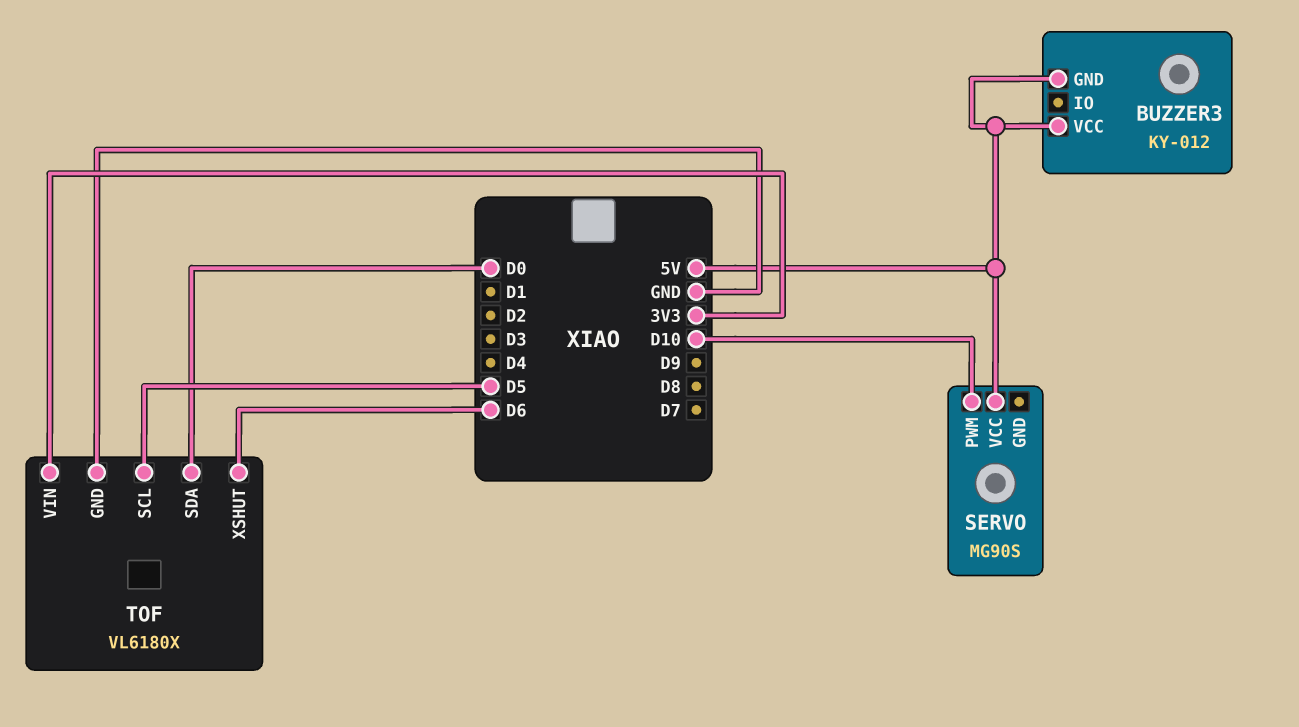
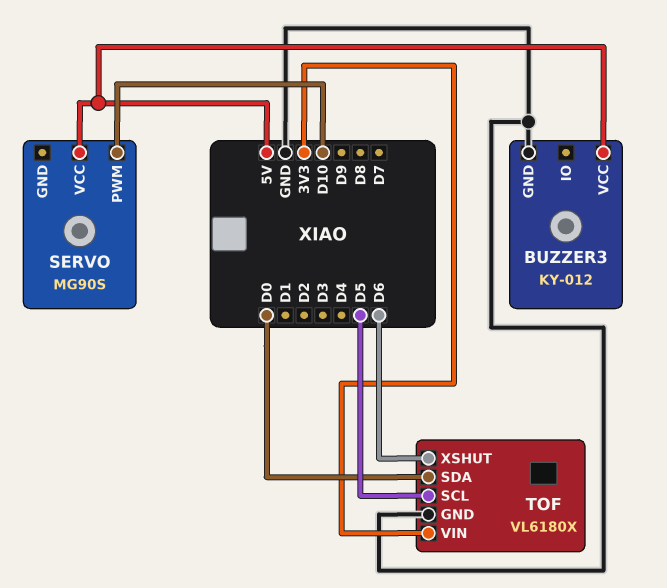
BUZZER3 pin GND: 5V -> GND

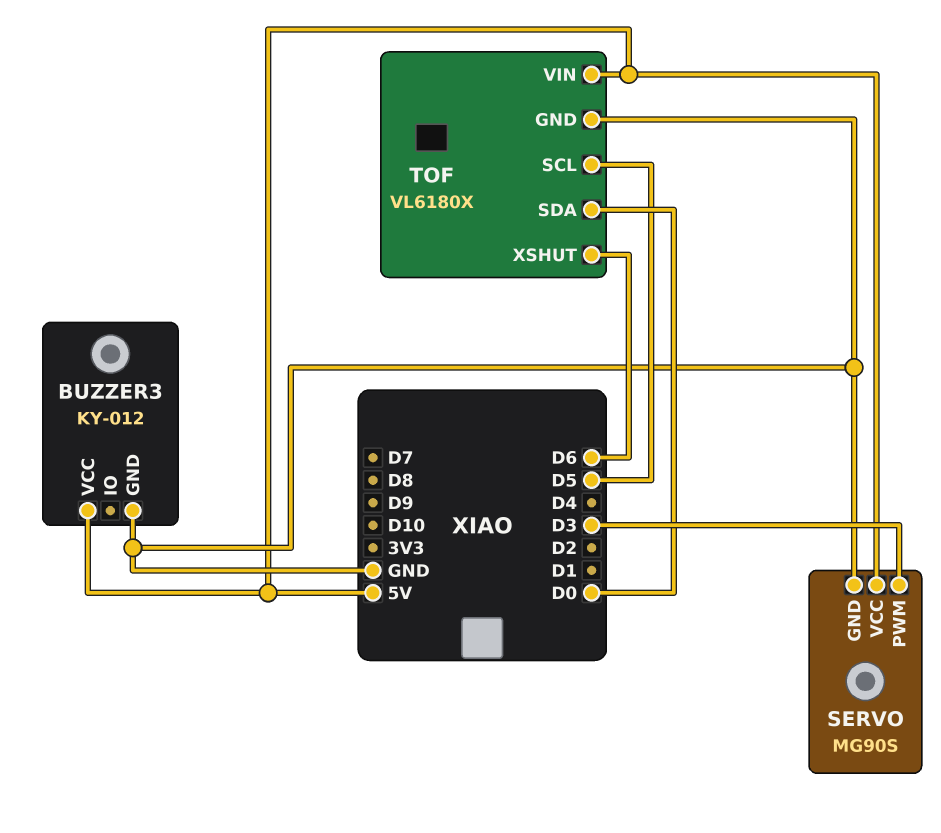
SERVO pin GND: none -> GND
SERVO pin PWM: D10 -> D3
TOF pin VIN: 3V3 -> 5V

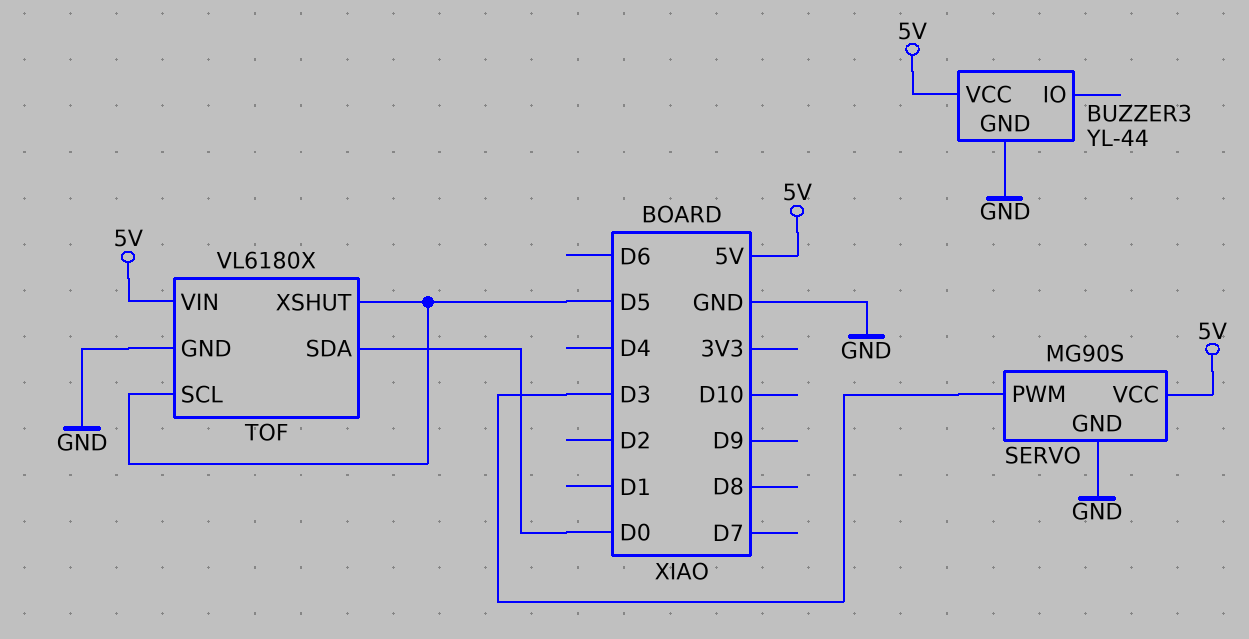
BUZZER3: KY-012 -> YL-44
TOF pin XSHUT: D6 -> D5

